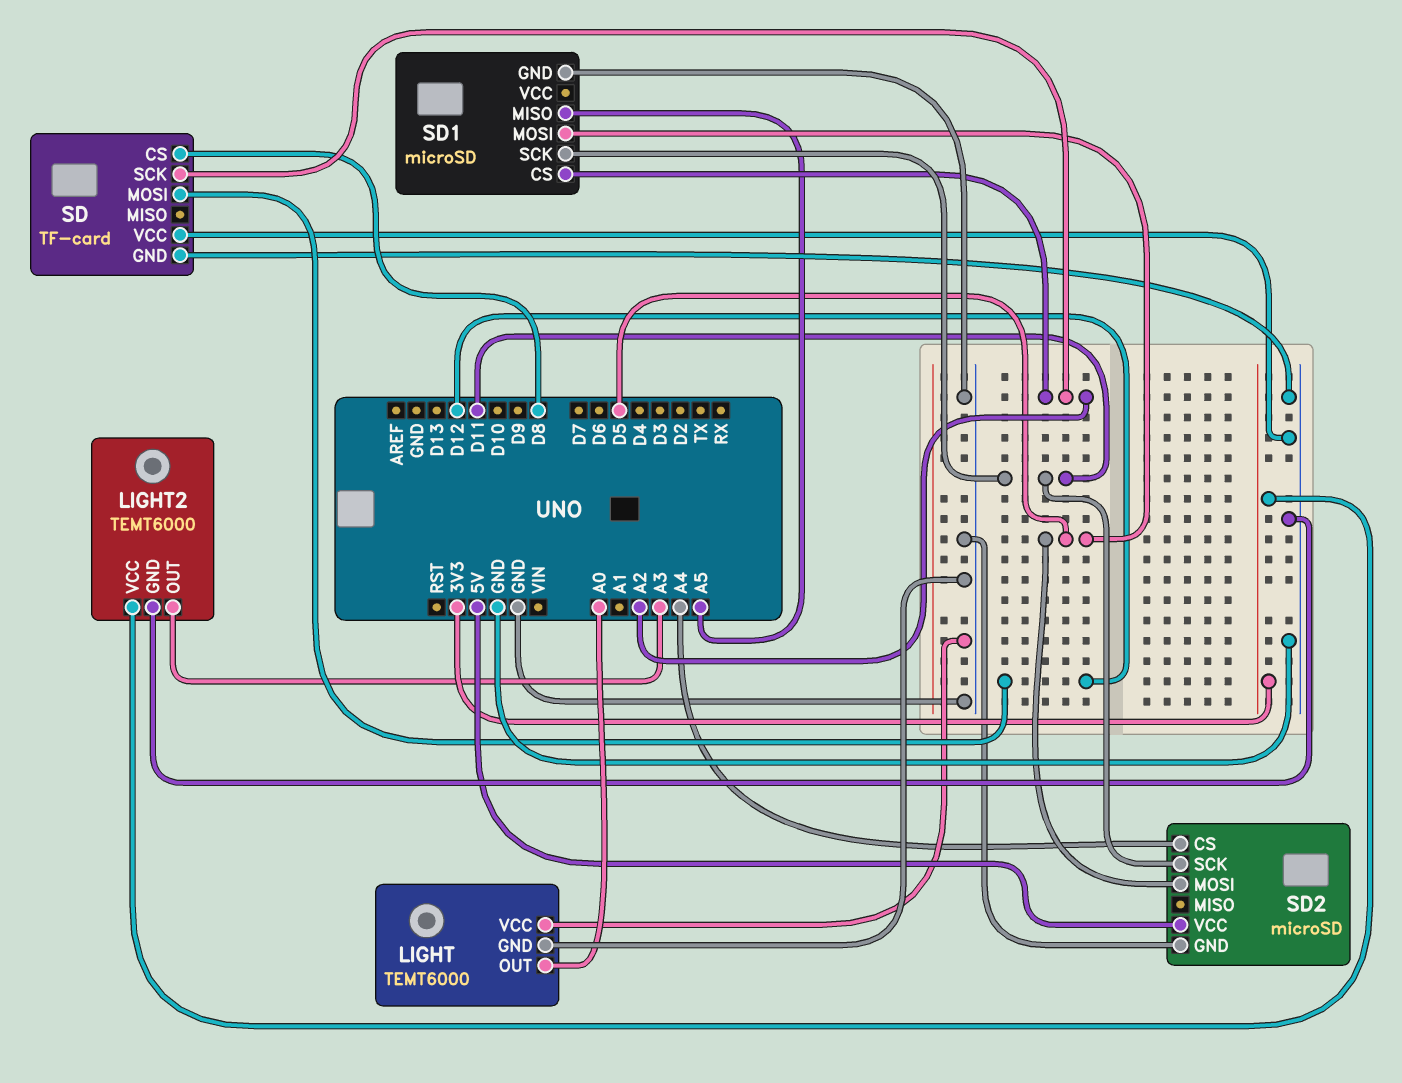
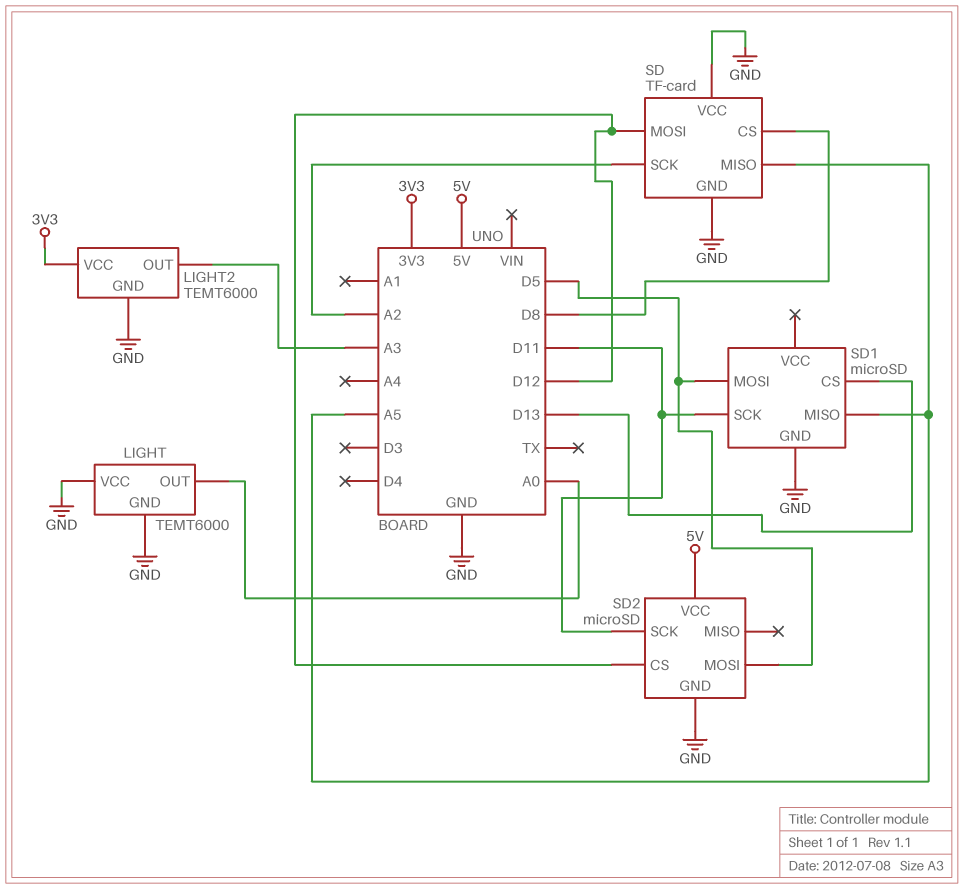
SD pin MISO: none -> A5
SD1 pin CS: A2 -> D13
SD2 pin CS: A4 -> D12

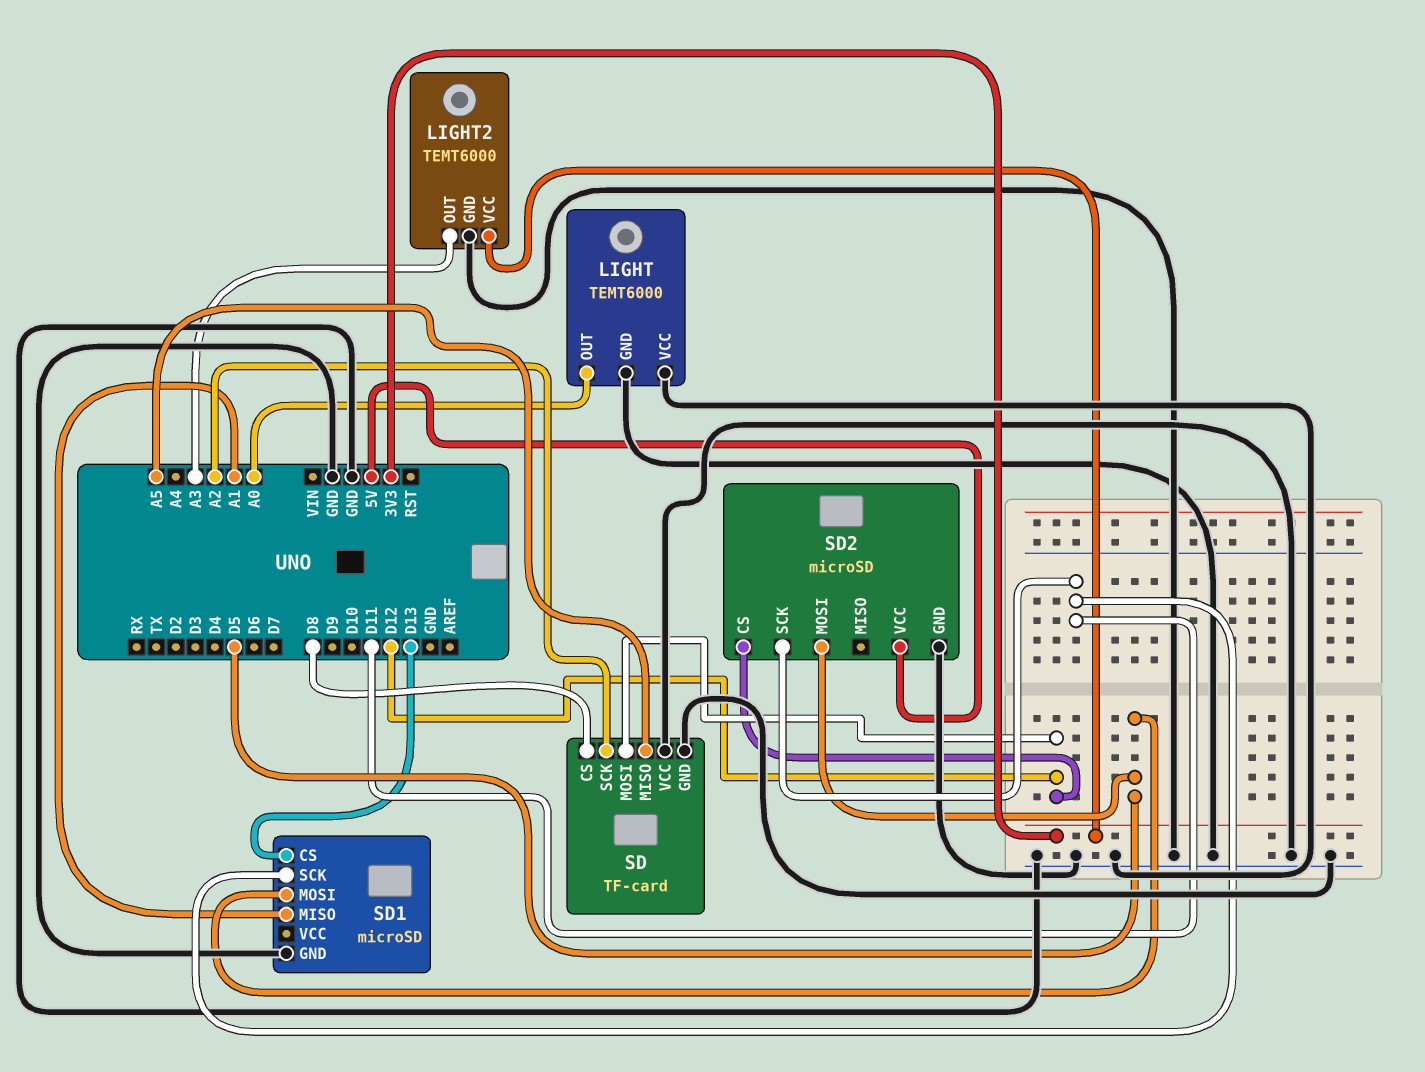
SD1 pin MISO: A5 -> A1

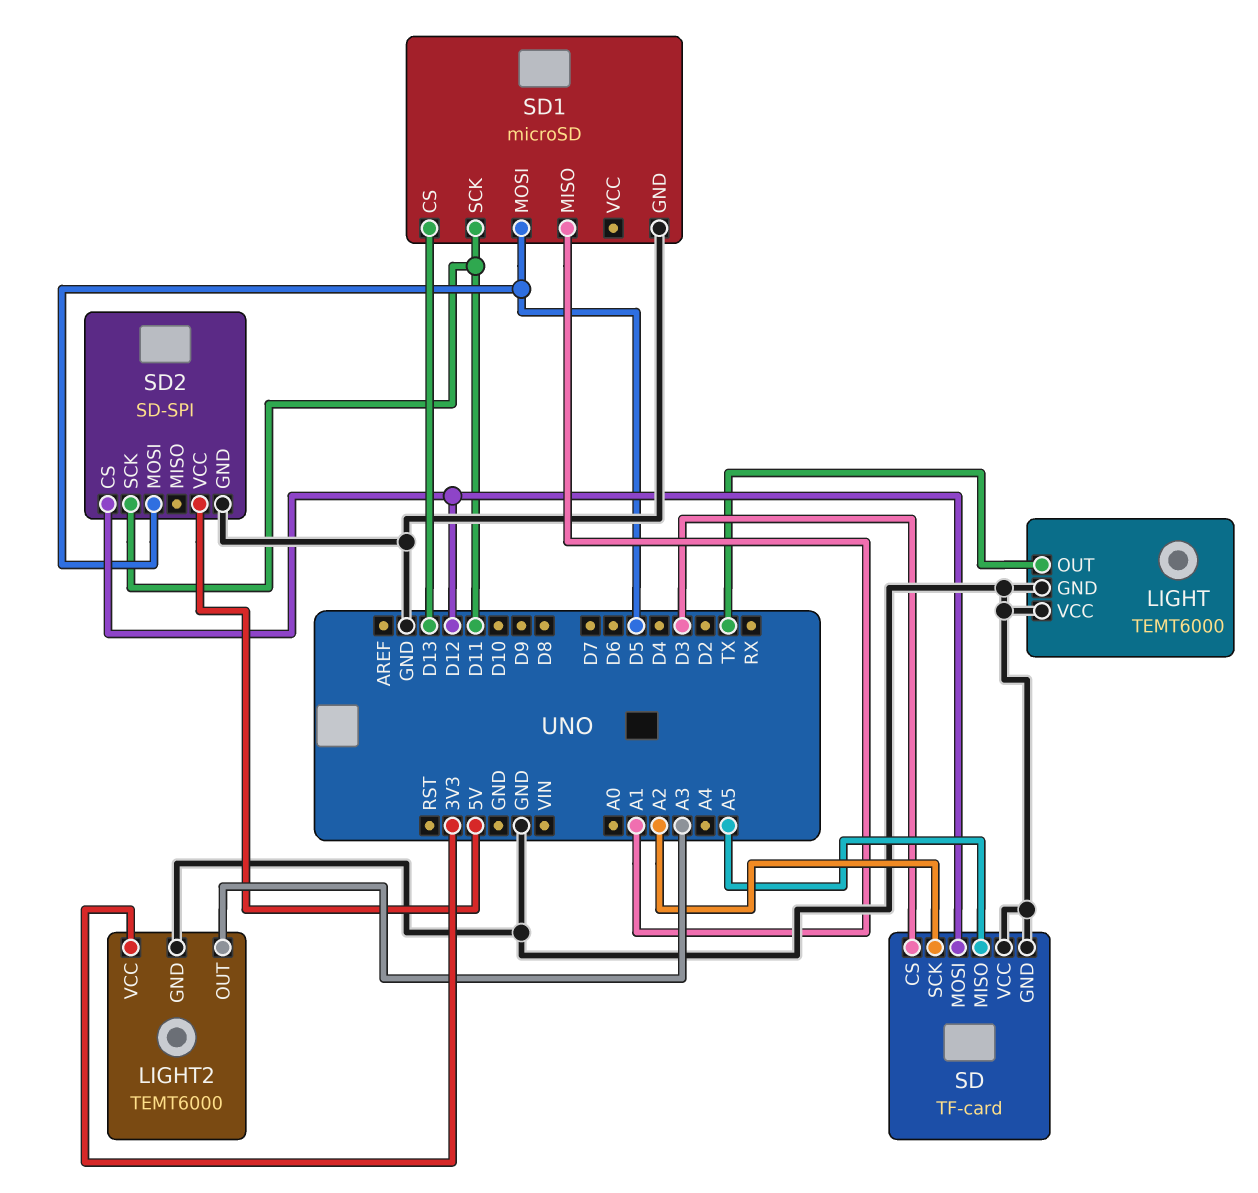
LIGHT pin OUT: A0 -> TX
SD pin CS: D8 -> D3
SD2: microSD -> SD-SPI

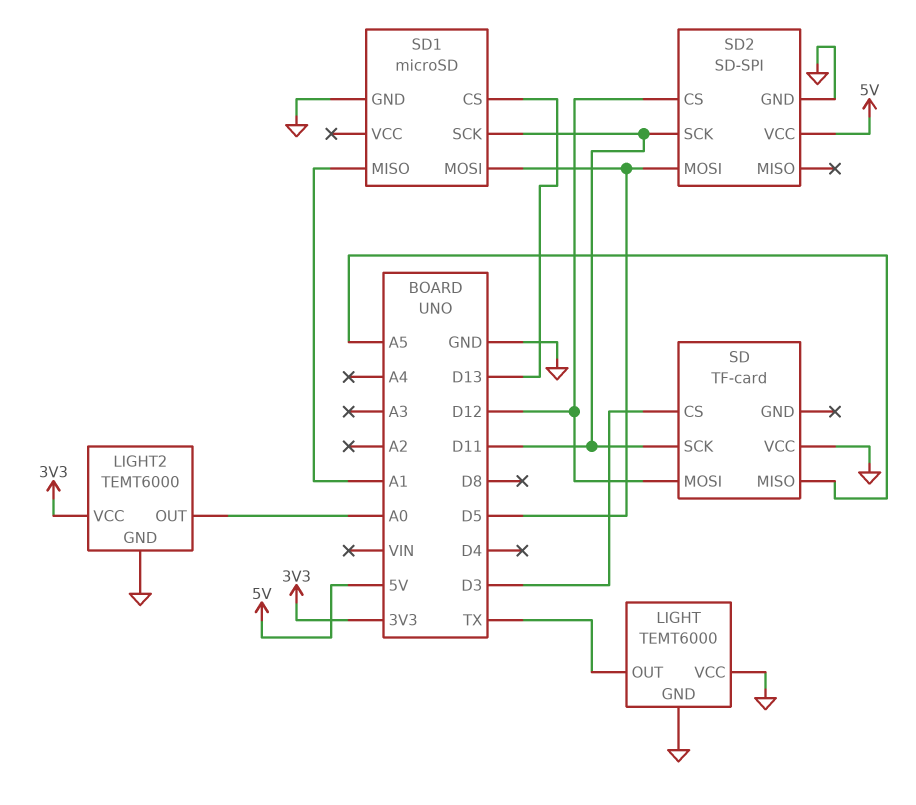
LIGHT2 pin OUT: A3 -> A0
SD pin GND: GND -> none
SD pin SCK: A2 -> D11

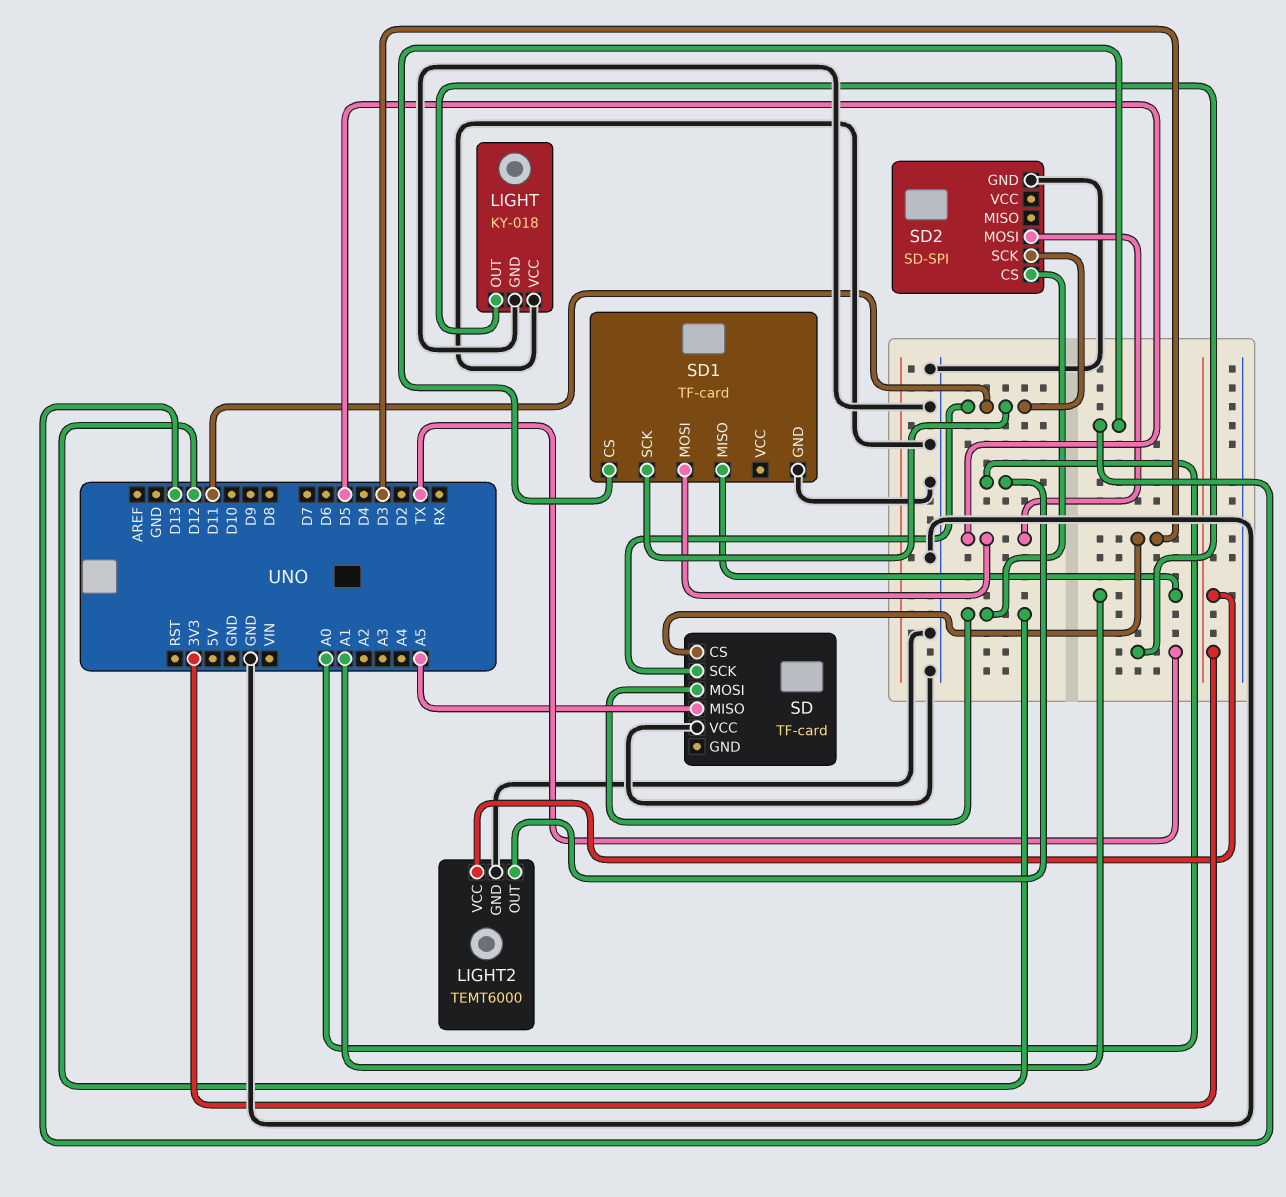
LIGHT: TEMT6000 -> KY-018
SD1: microSD -> TF-card
SD2 pin VCC: 5V -> none

